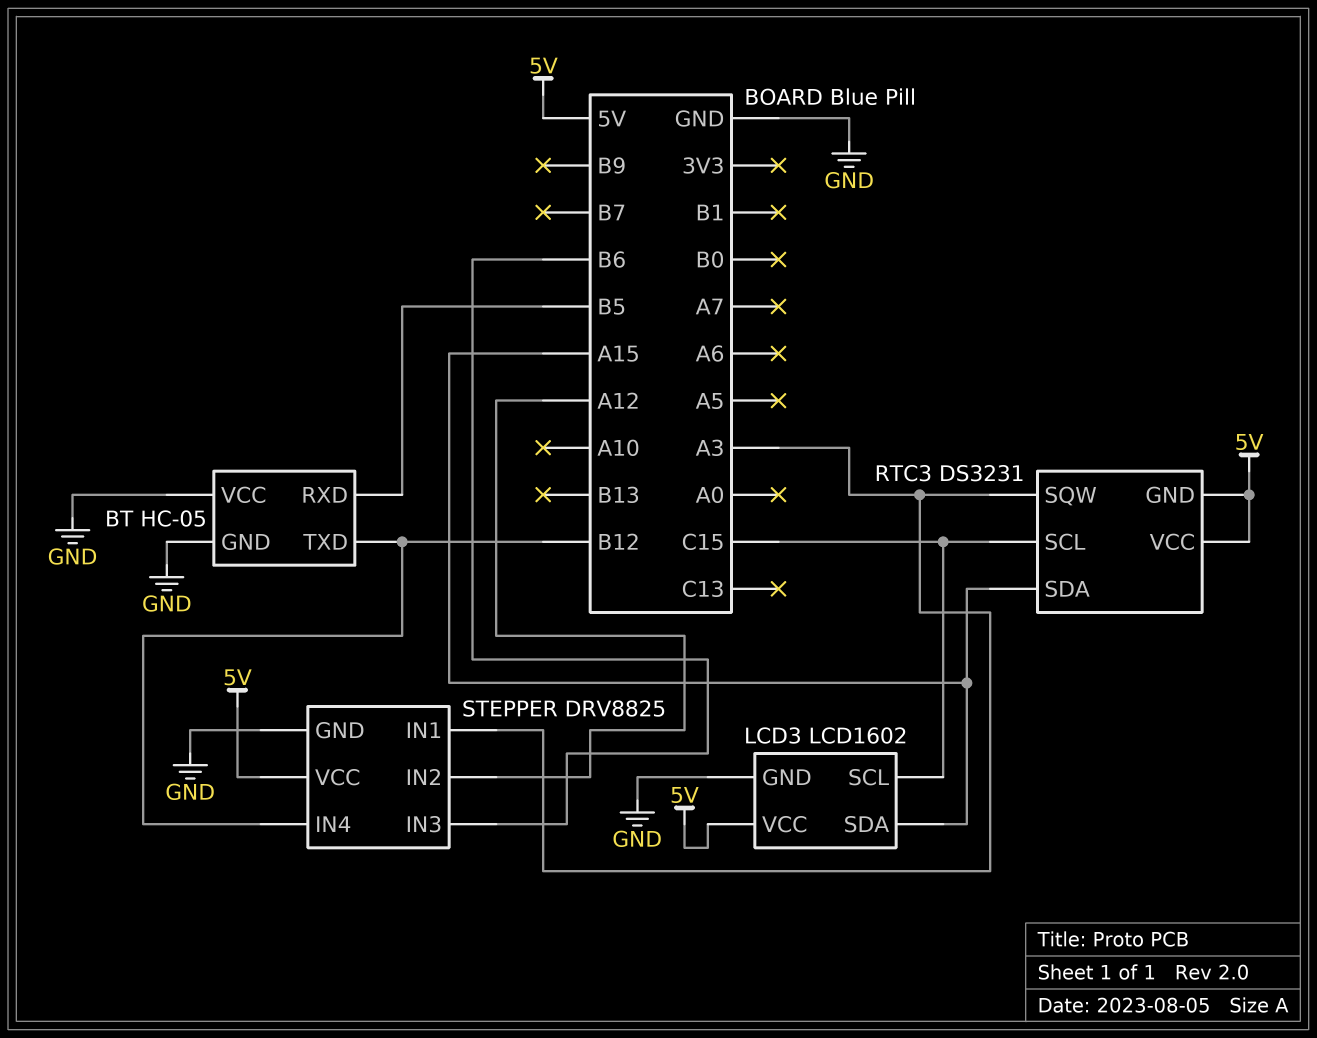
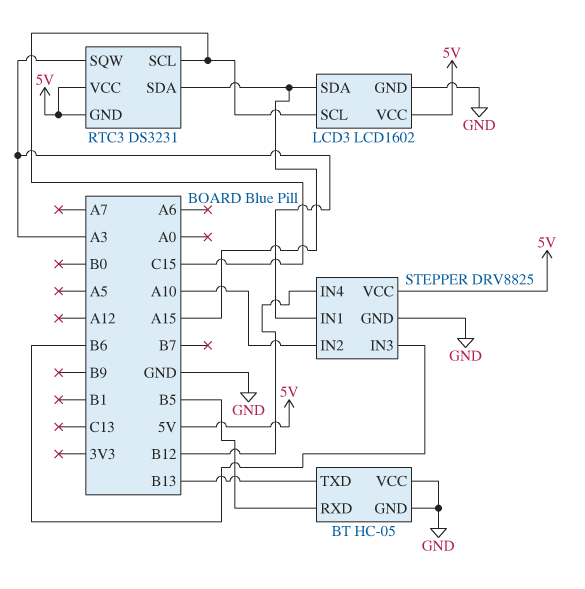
BT pin TXD: B12 -> B13
STEPPER pin IN2: A12 -> A10

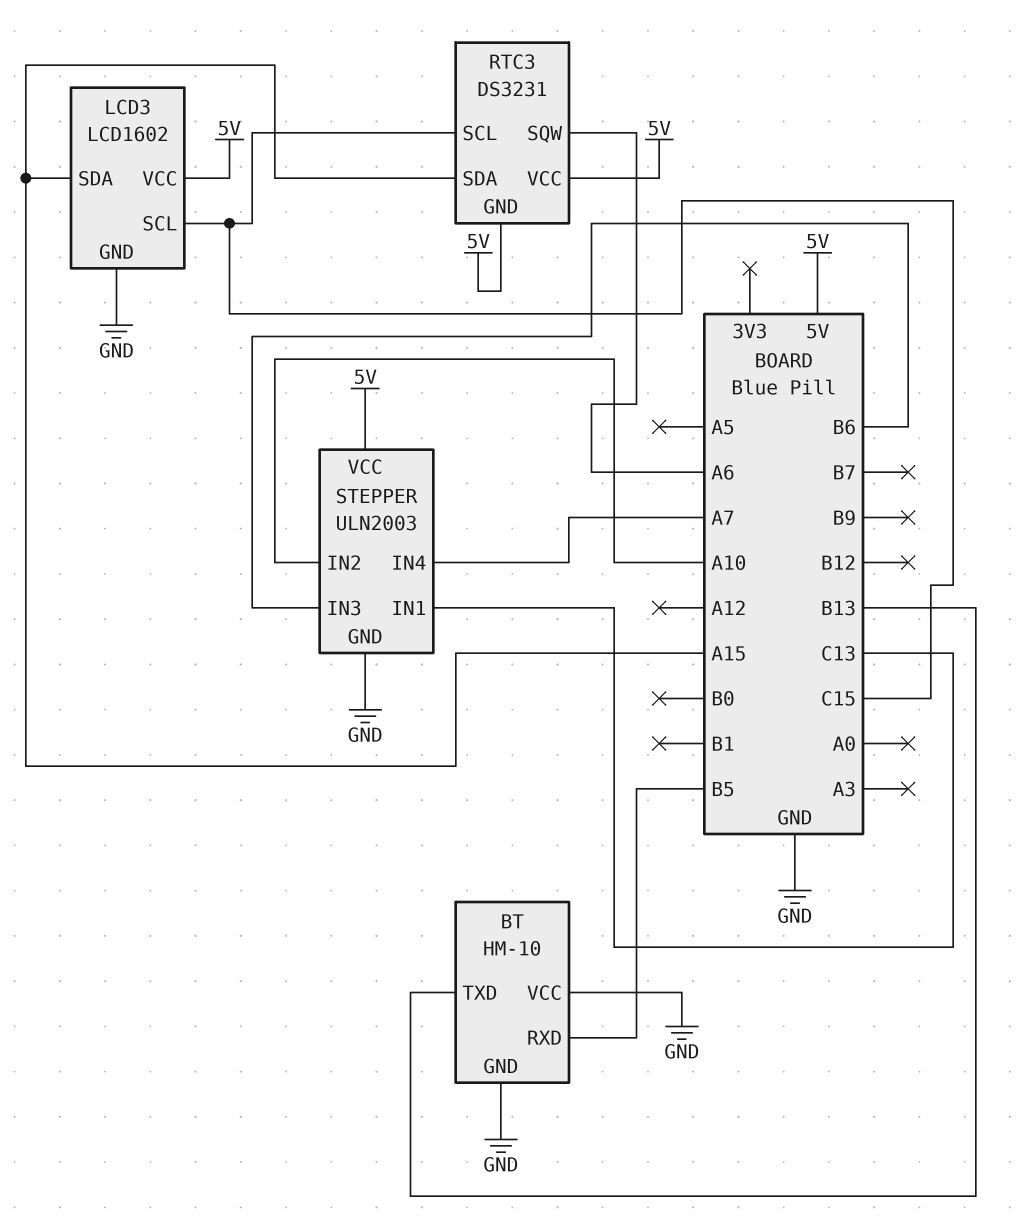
BT: HC-05 -> HM-10
RTC3 pin SQW: A3 -> A6
STEPPER: DRV8825 -> ULN2003
STEPPER pin IN1: A3 -> C13
STEPPER pin IN4: B12 -> A7

